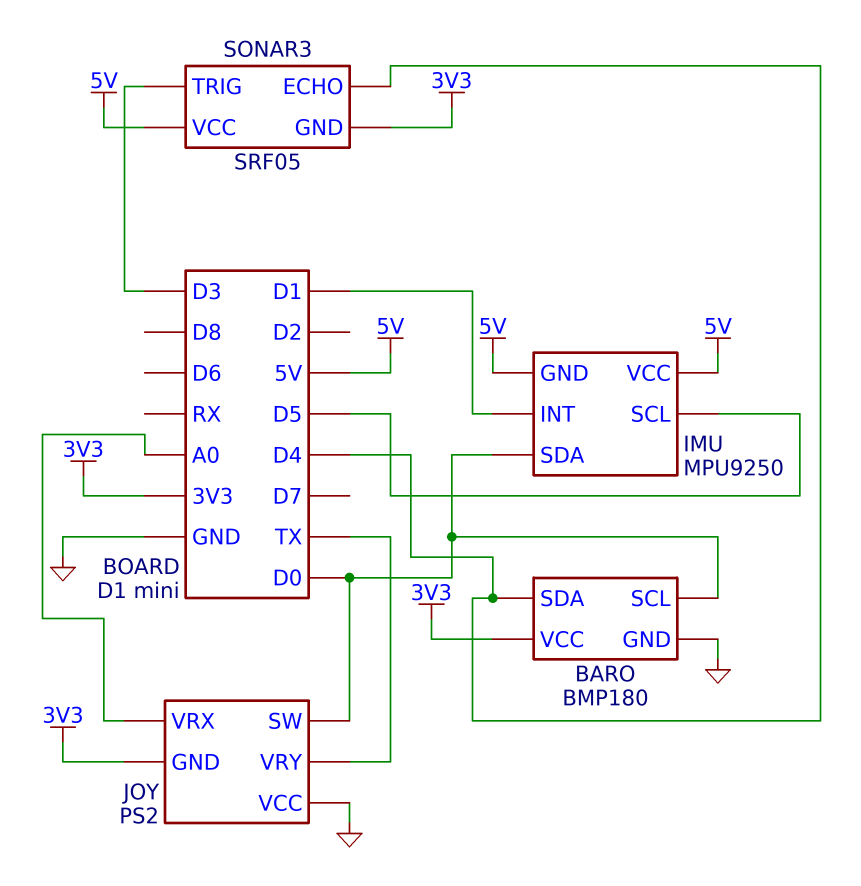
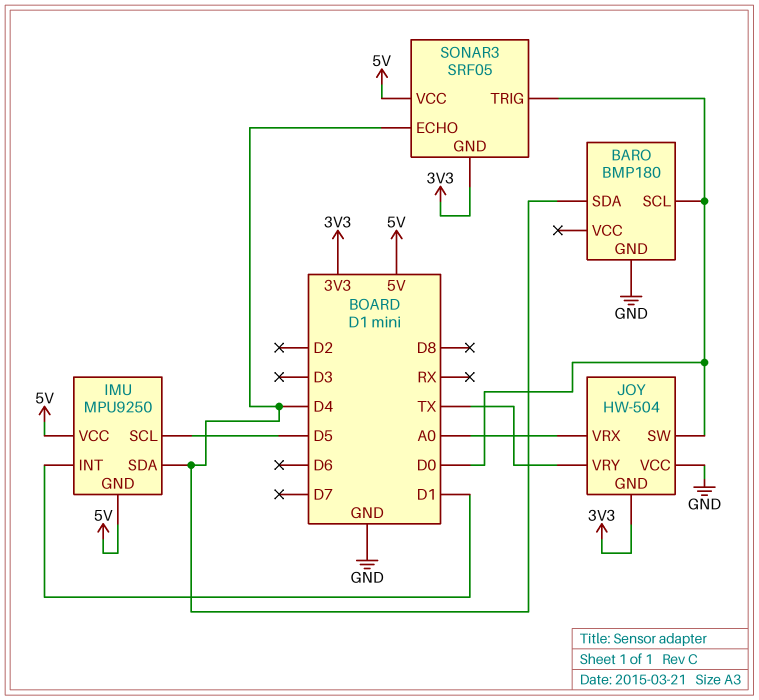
BARO pin VCC: 3V3 -> none
IMU pin SDA: D0 -> D4
JOY: PS2 -> HW-504
SONAR3 pin TRIG: D3 -> D0

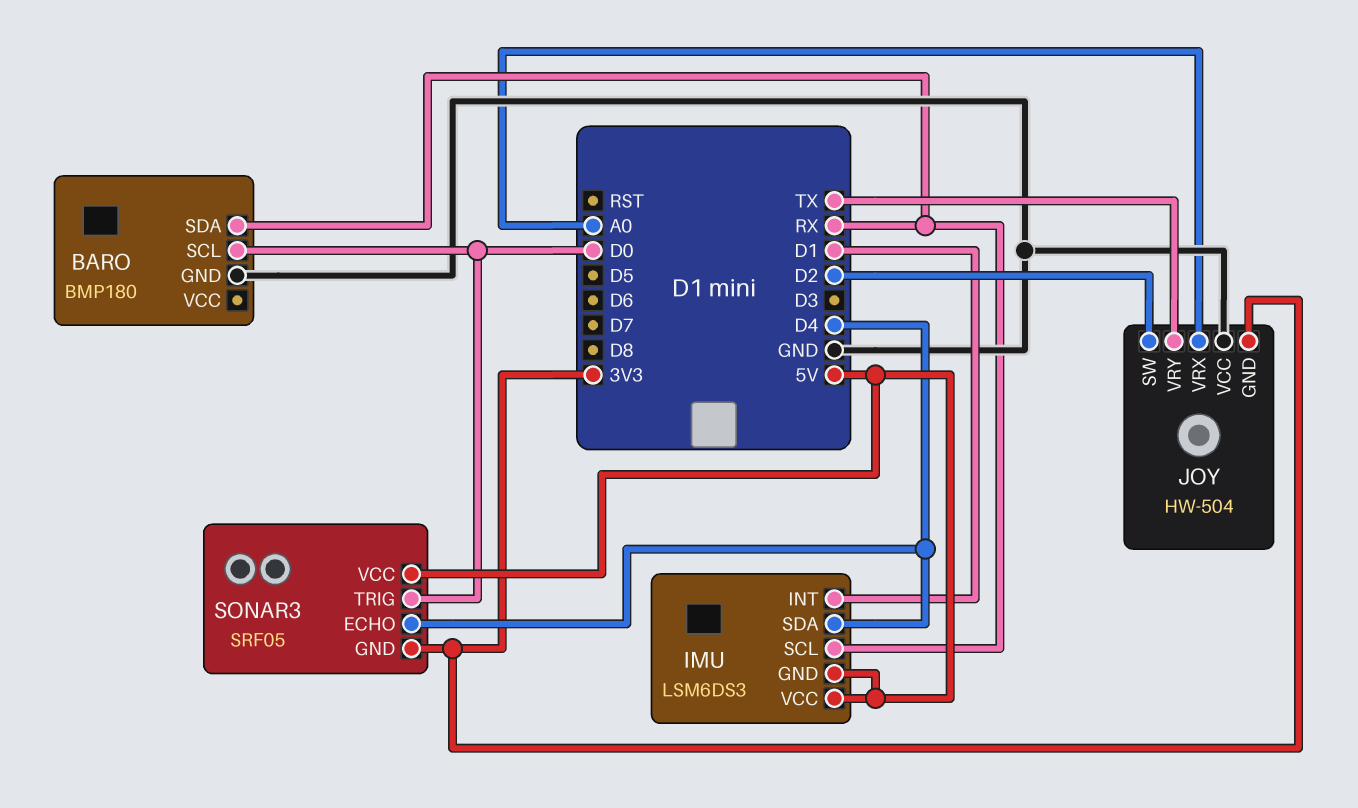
BARO pin SDA: D4 -> RX
IMU: MPU9250 -> LSM6DS3
IMU pin SCL: D5 -> RX
JOY pin SW: D0 -> D2

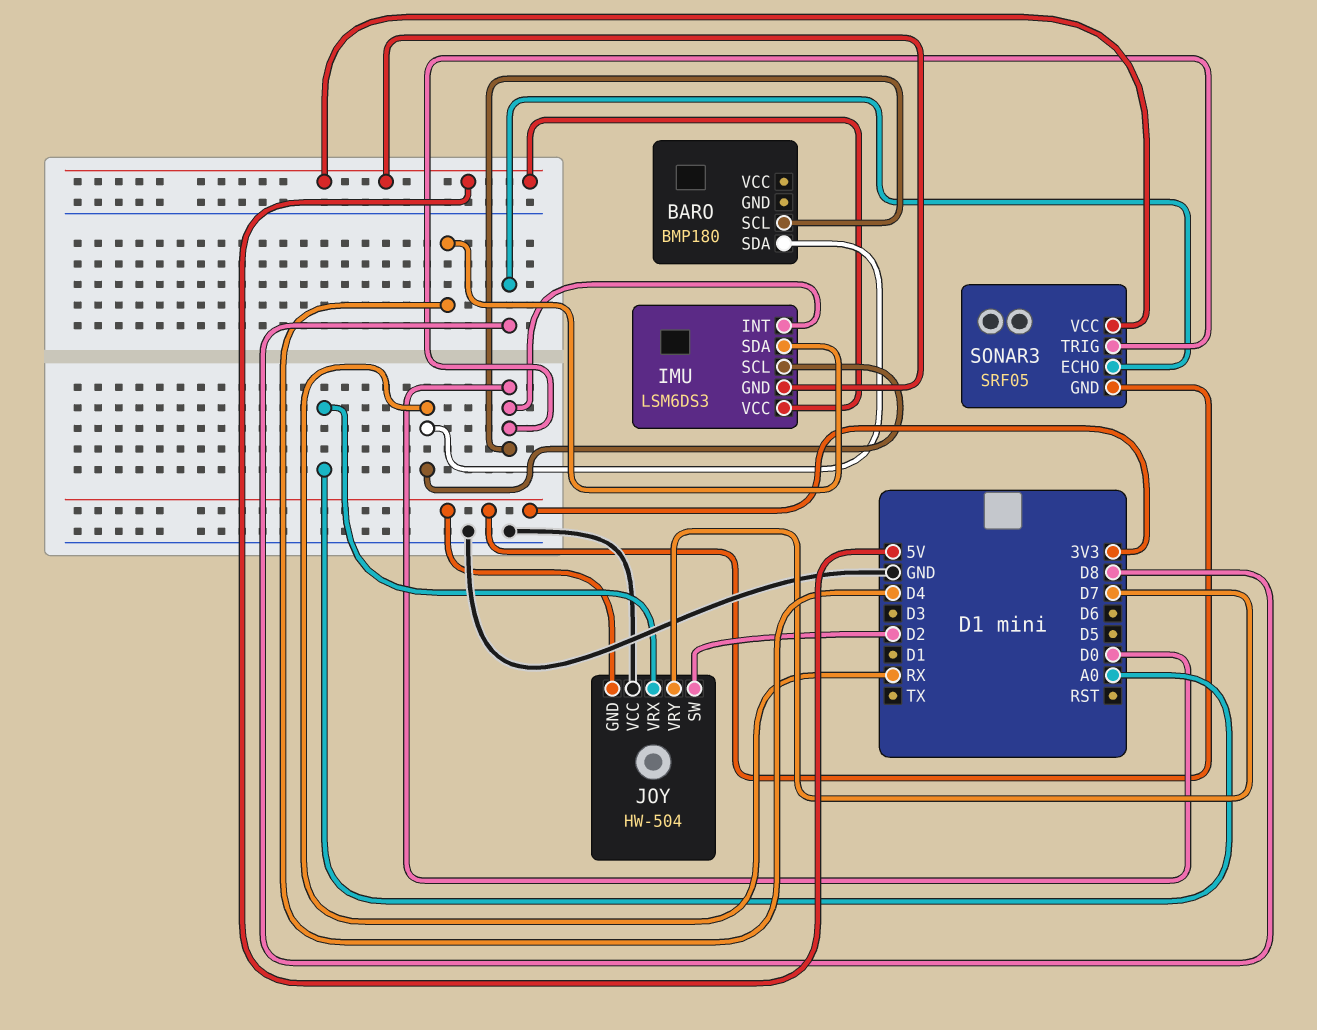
BARO pin GND: GND -> none
IMU pin INT: D1 -> D0
JOY pin VRY: TX -> D7
SONAR3 pin ECHO: D4 -> D8

